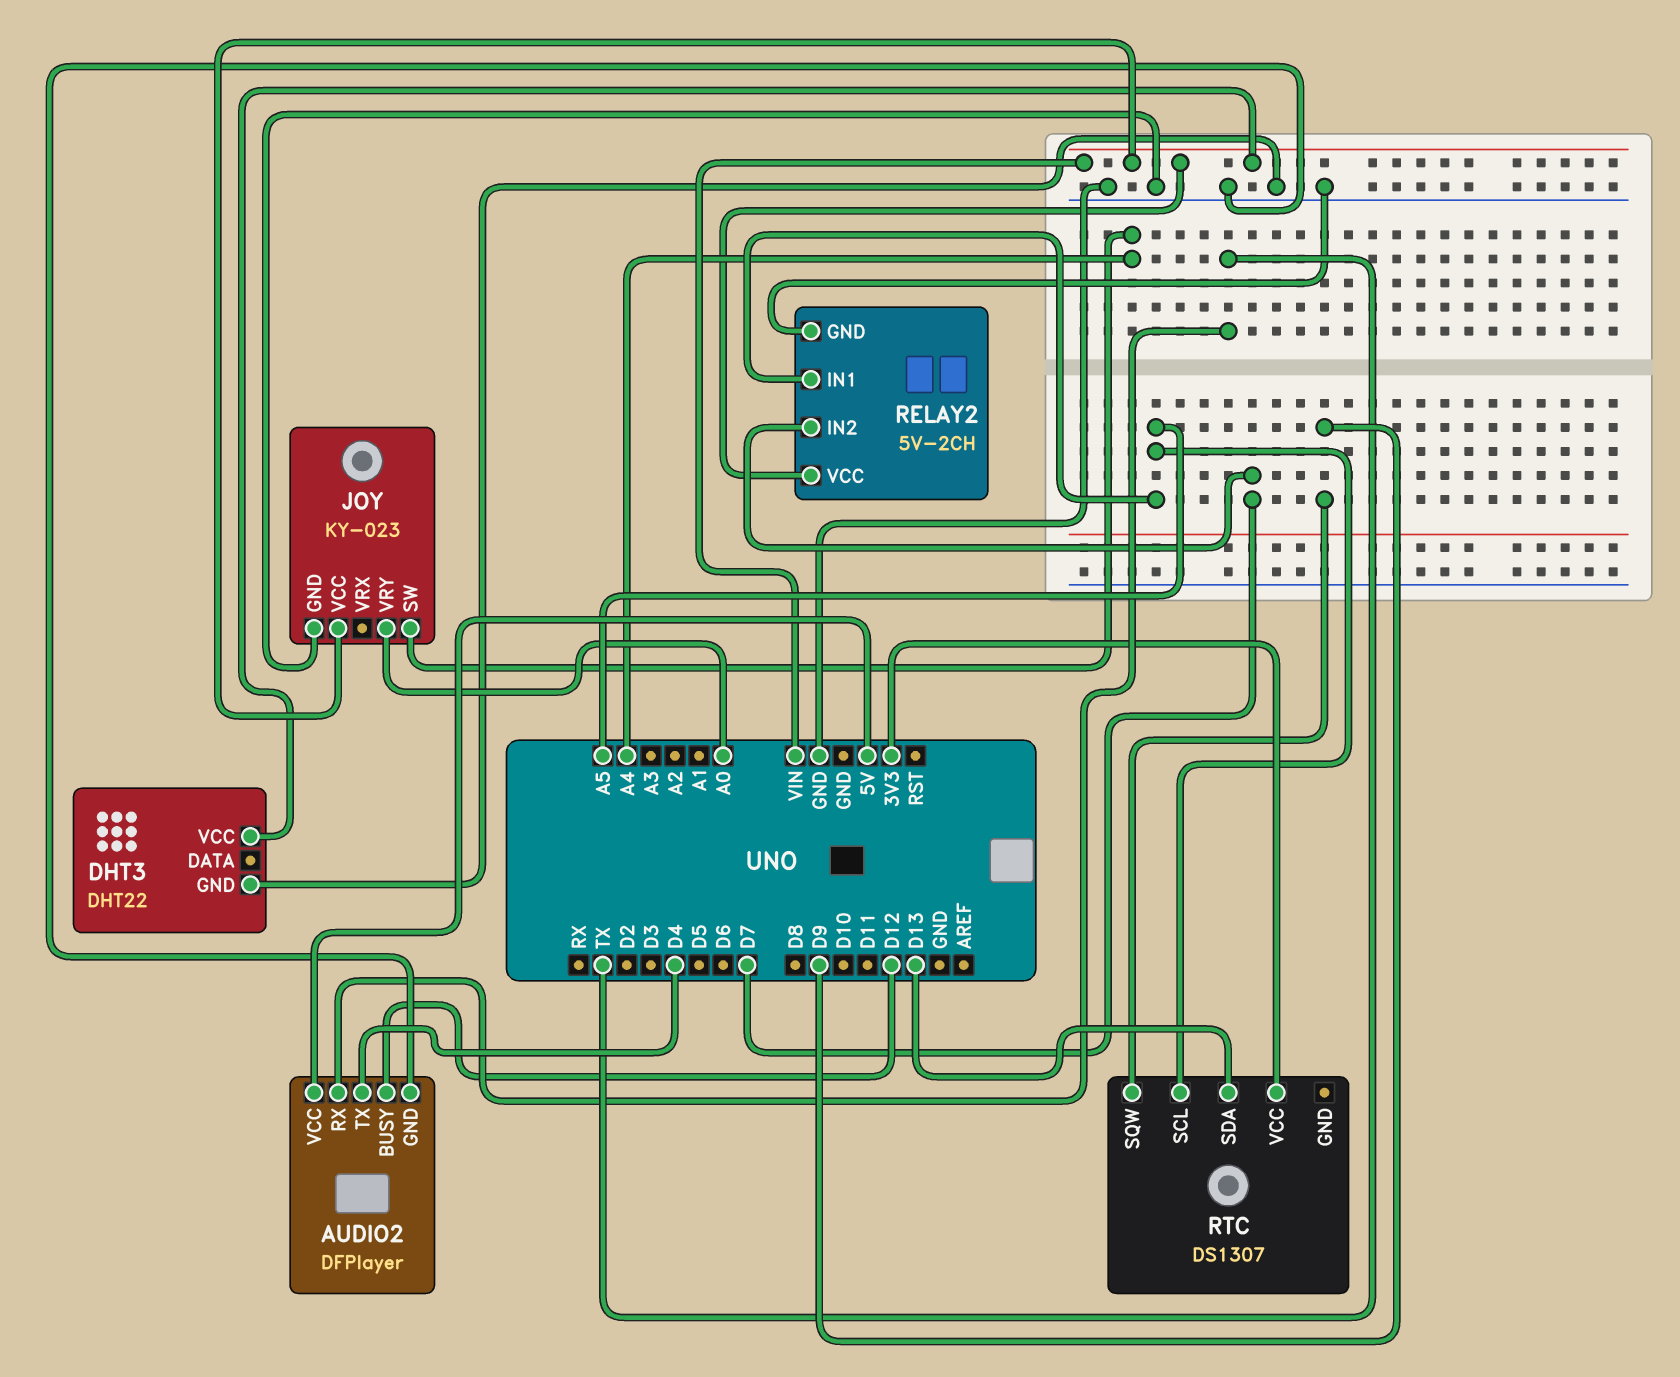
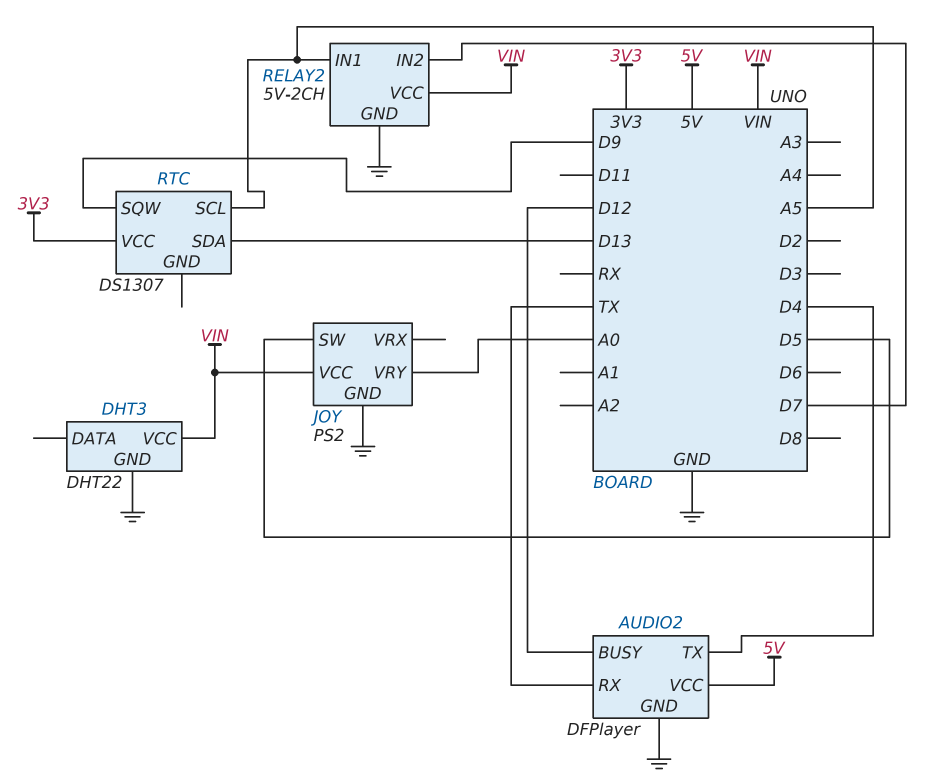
JOY: KY-023 -> PS2
JOY pin SW: A4 -> D5

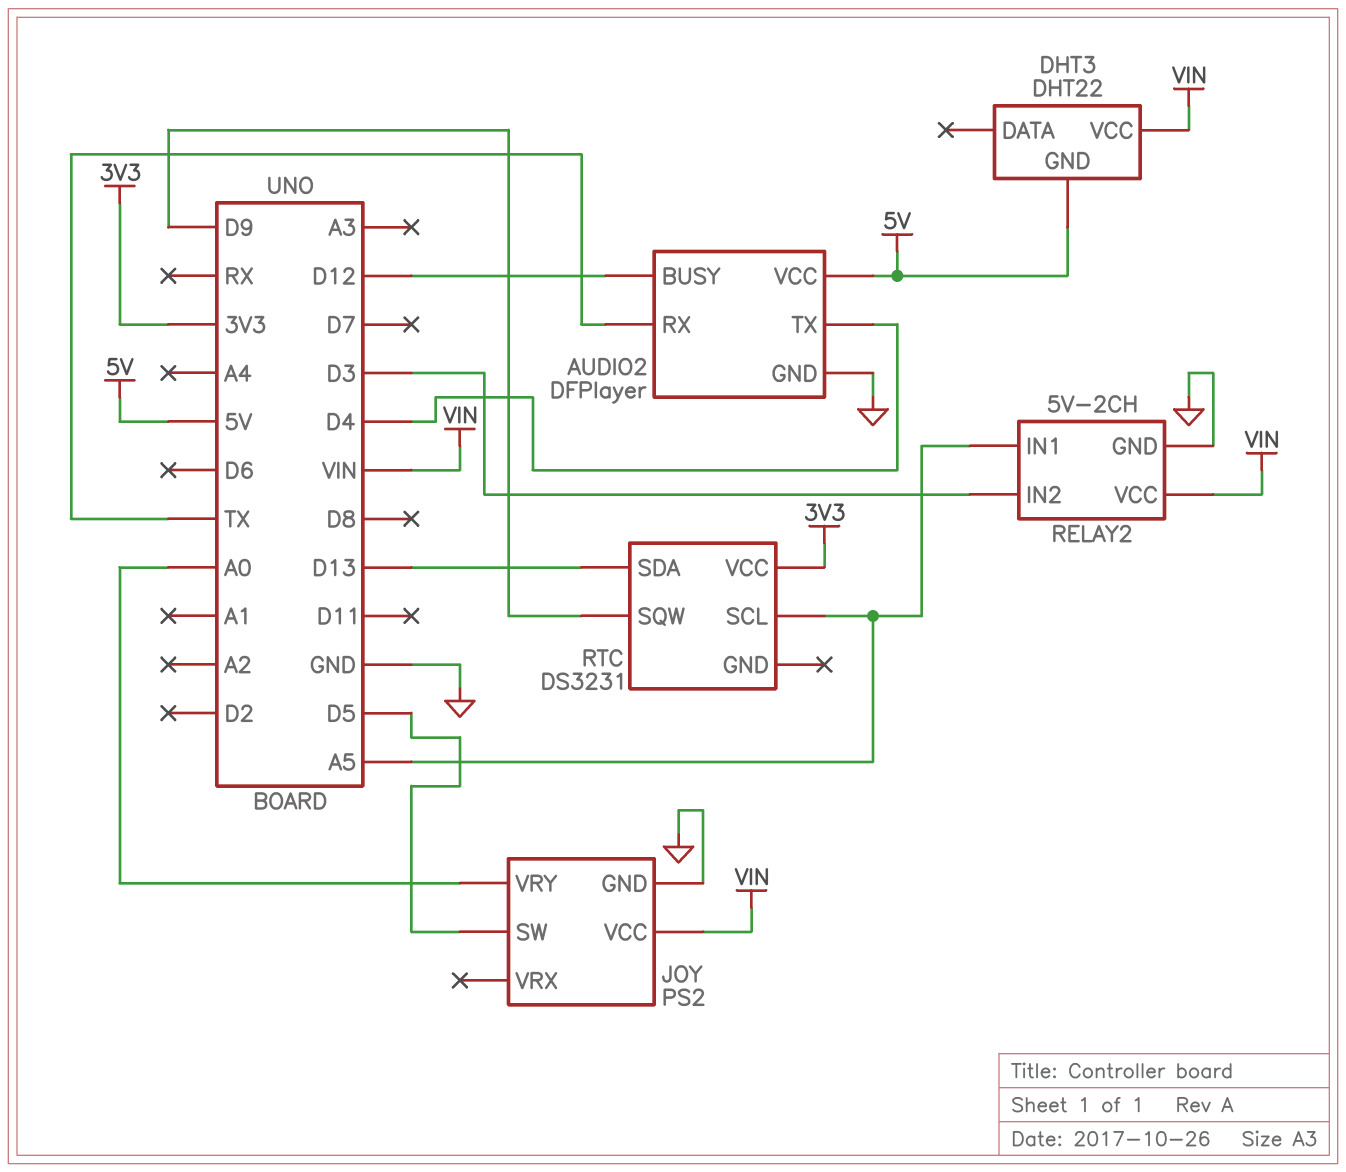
DHT3 pin GND: GND -> 5V
RELAY2 pin IN2: D7 -> D3
RTC: DS1307 -> DS3231

